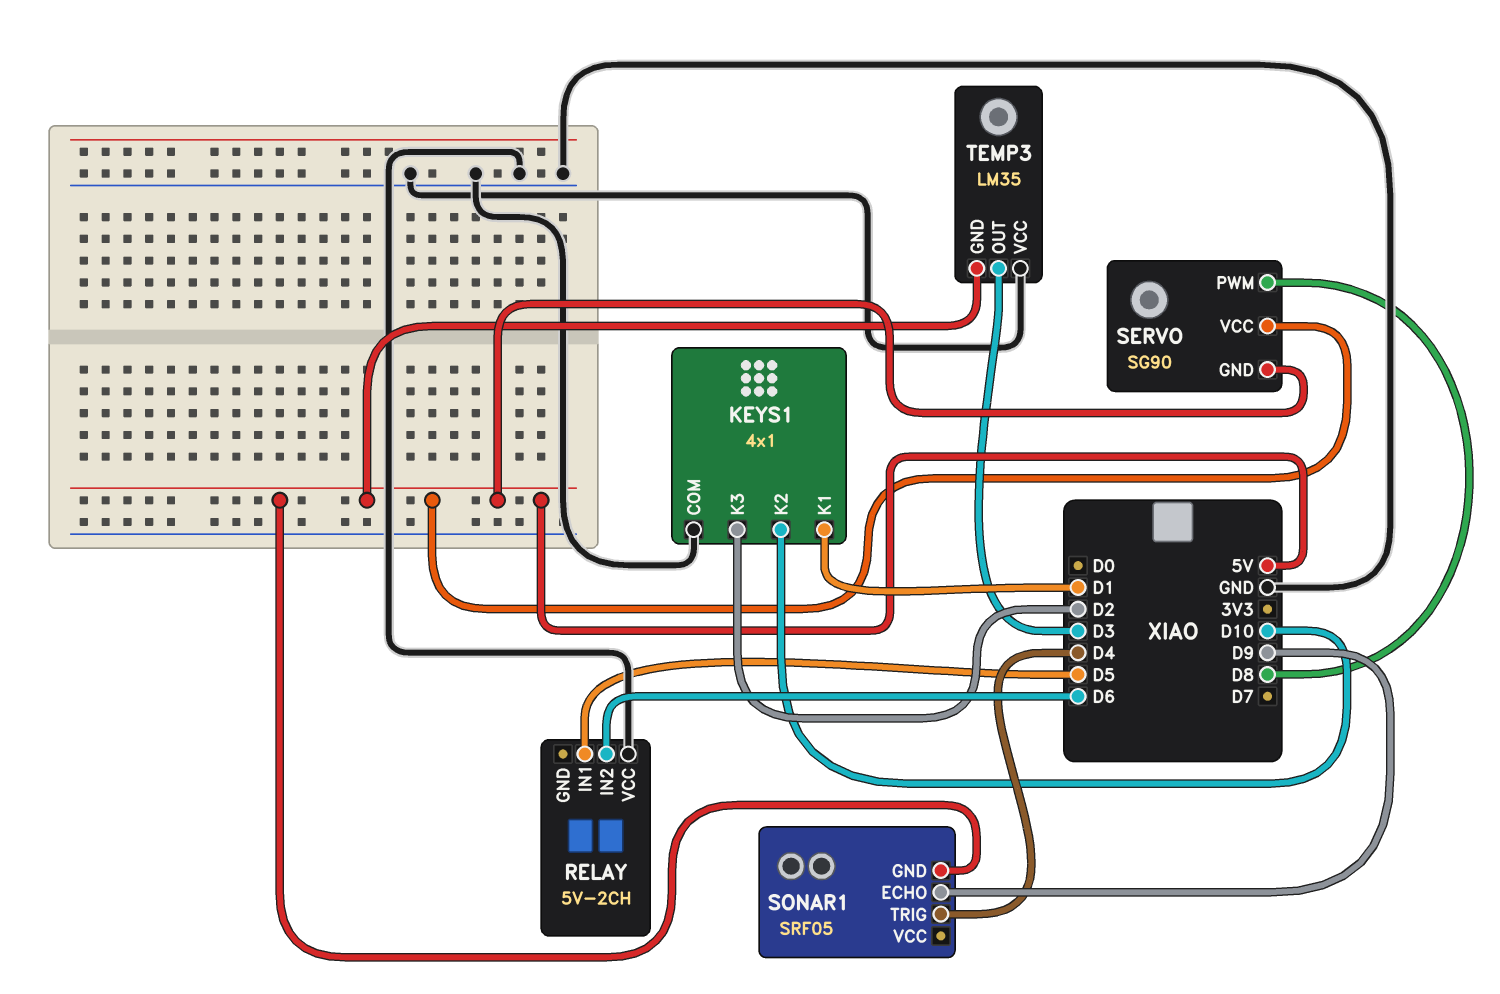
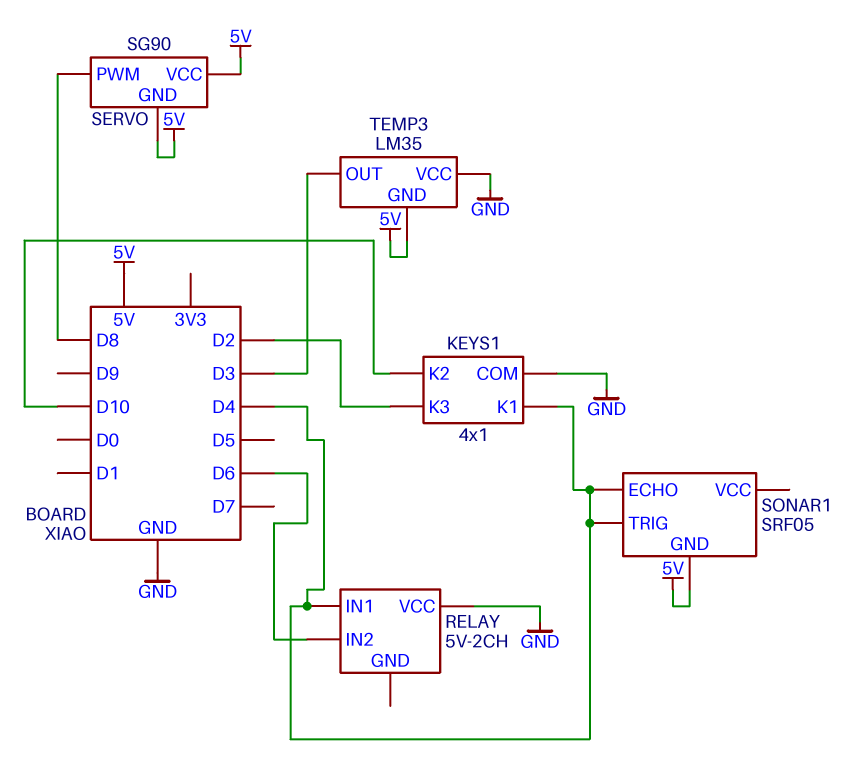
KEYS1 pin K1: D1 -> D4
RELAY pin IN1: D5 -> D4
SONAR1 pin ECHO: D9 -> D4

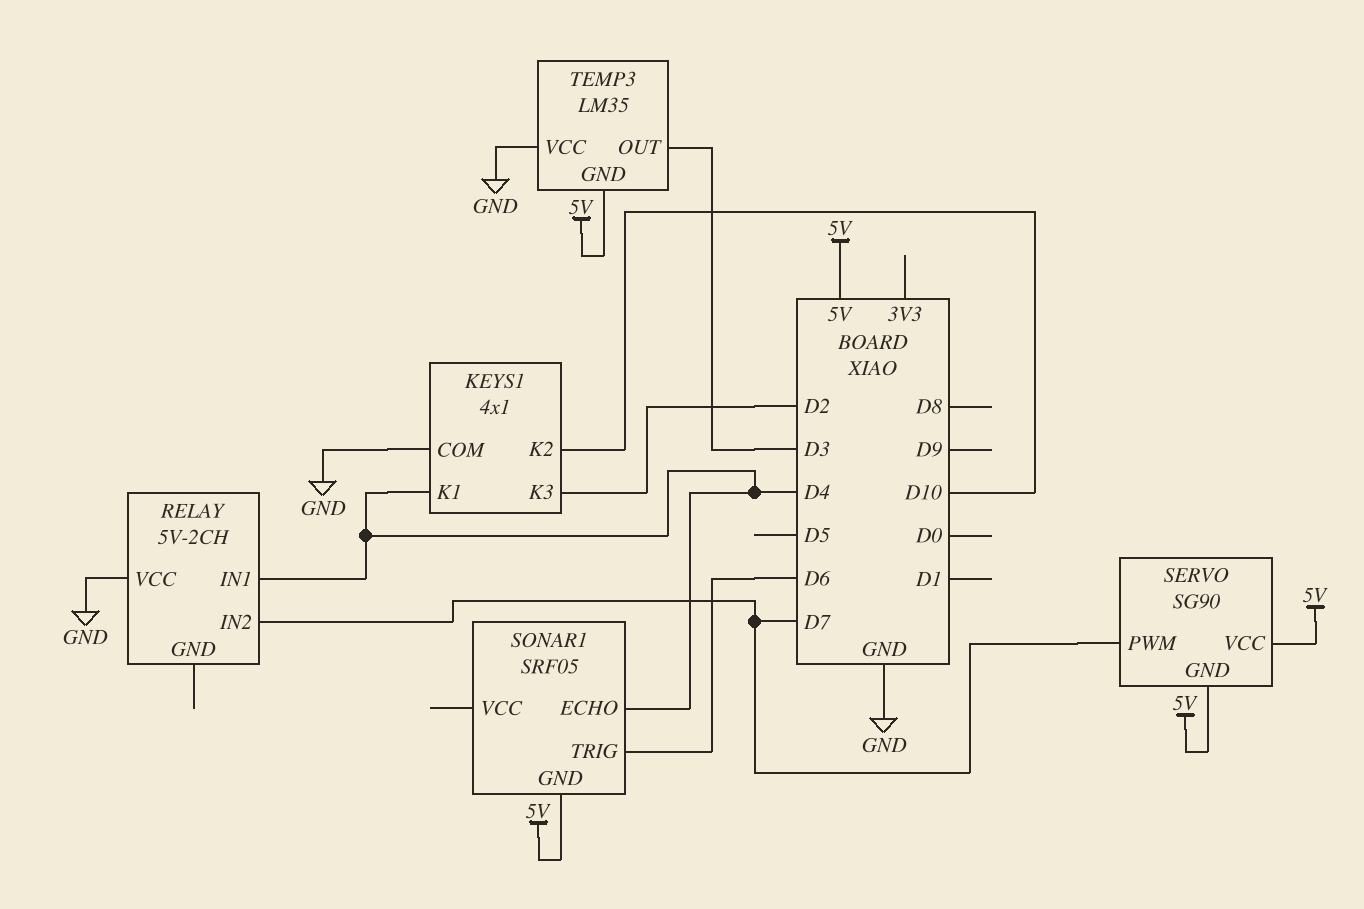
RELAY pin IN2: D6 -> D7
SERVO pin PWM: D8 -> D7
SONAR1 pin TRIG: D4 -> D6

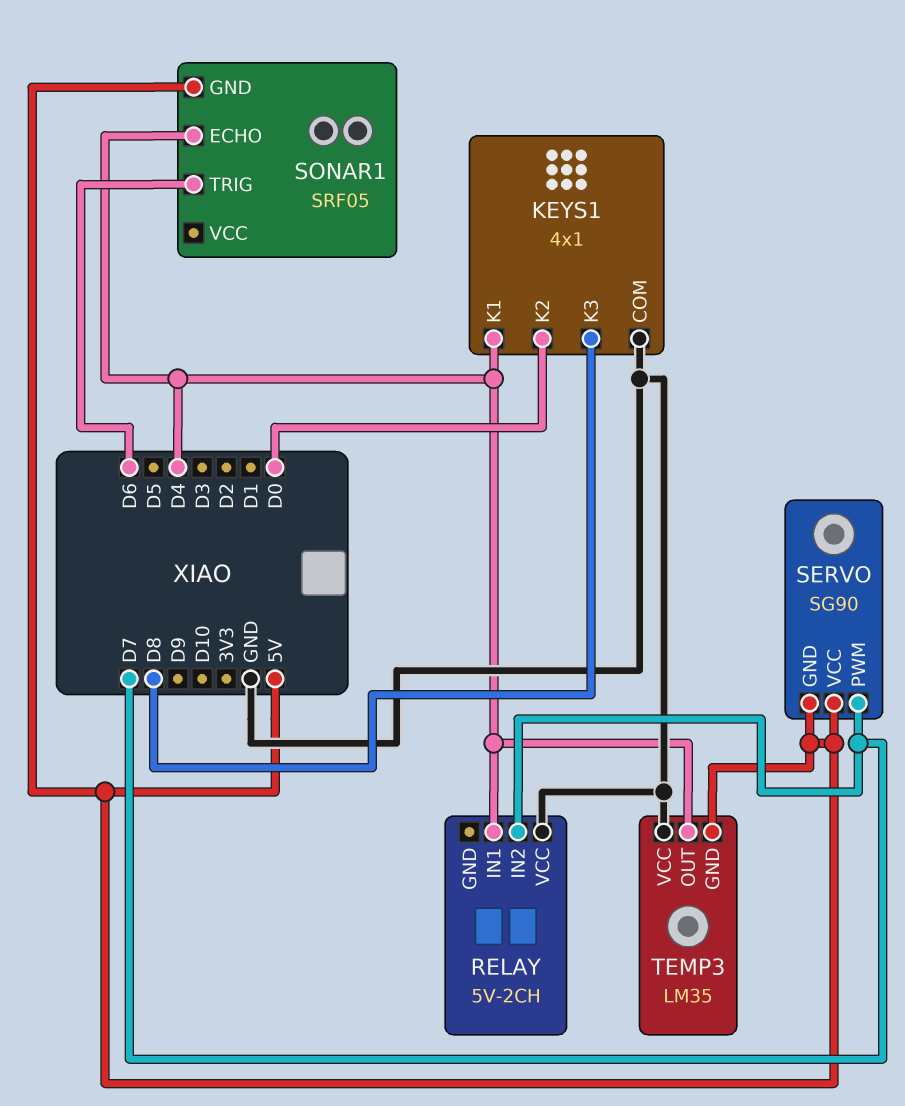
KEYS1 pin K2: D10 -> D0
KEYS1 pin K3: D2 -> D8
TEMP3 pin OUT: D3 -> D4

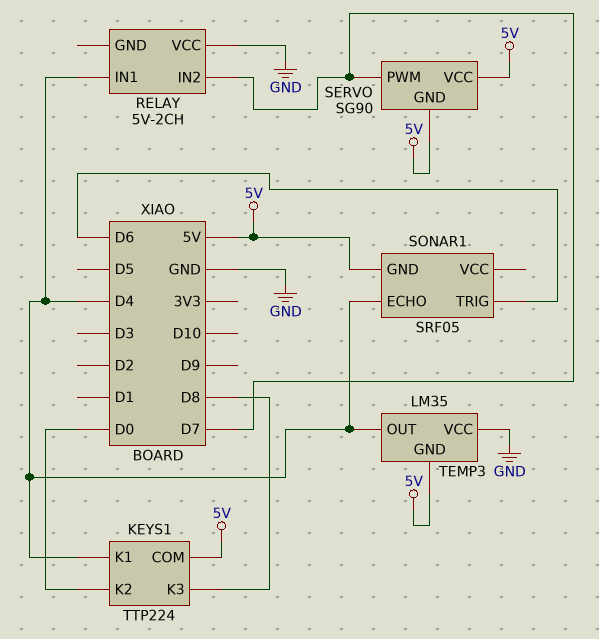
KEYS1: 4x1 -> TTP224
KEYS1 pin COM: GND -> 5V

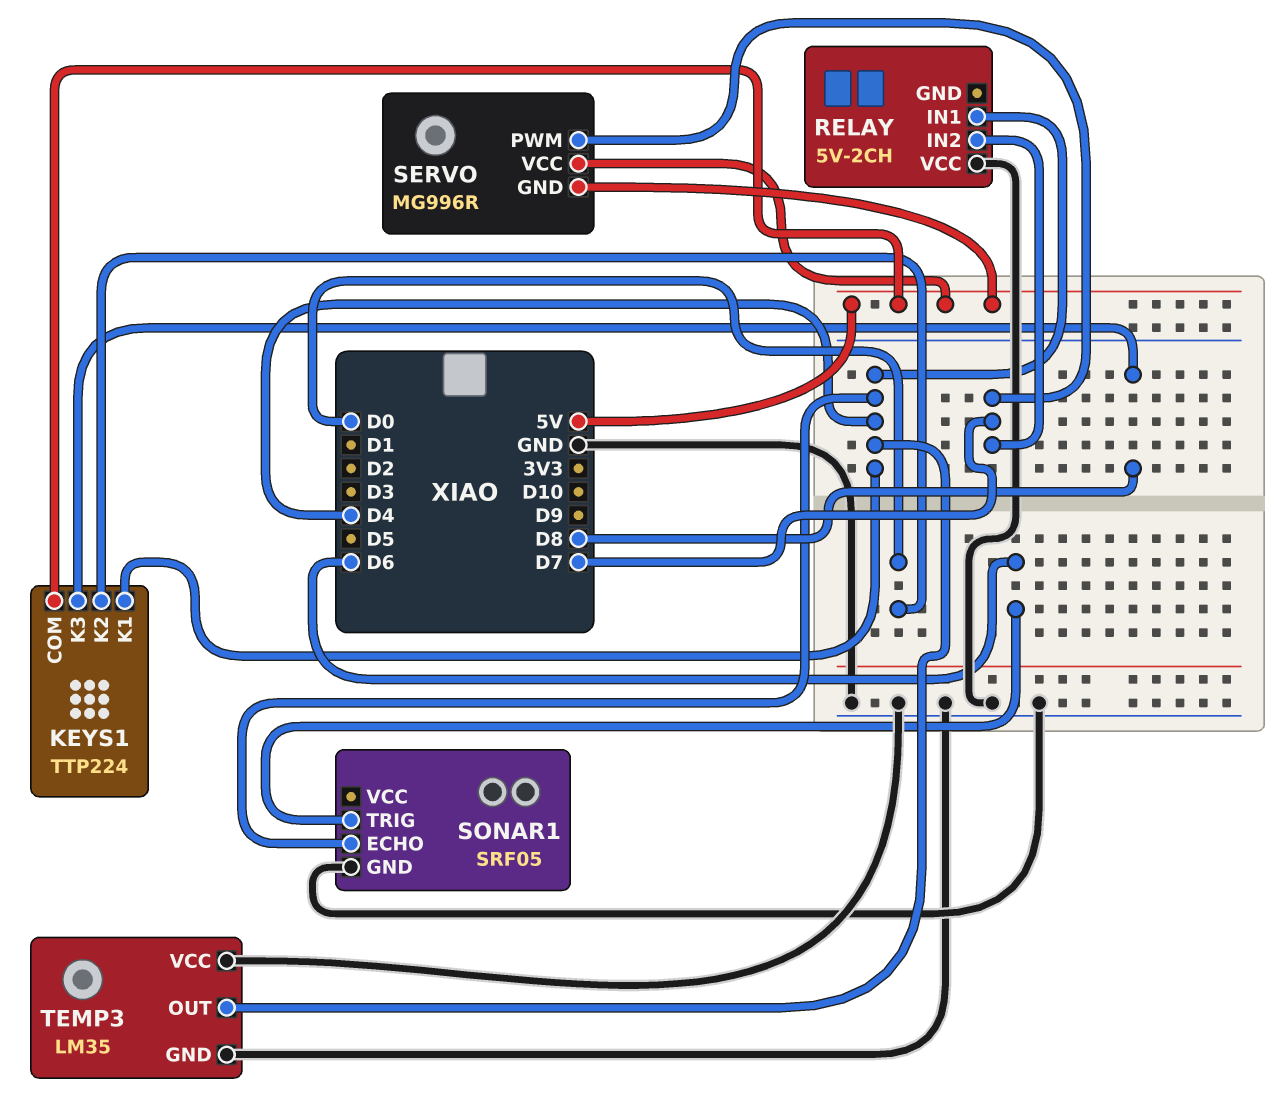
SERVO: SG90 -> MG996R
SONAR1 pin GND: 5V -> GND
TEMP3 pin GND: 5V -> GND

